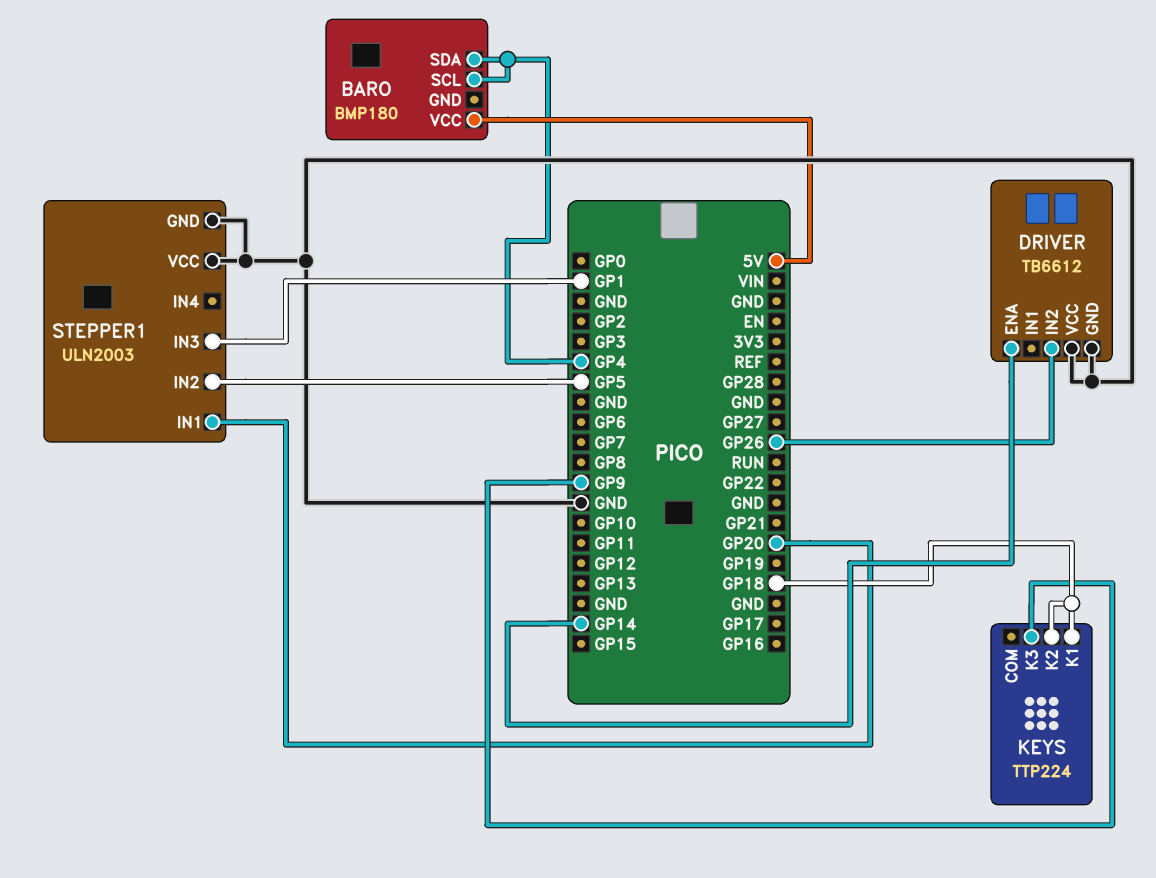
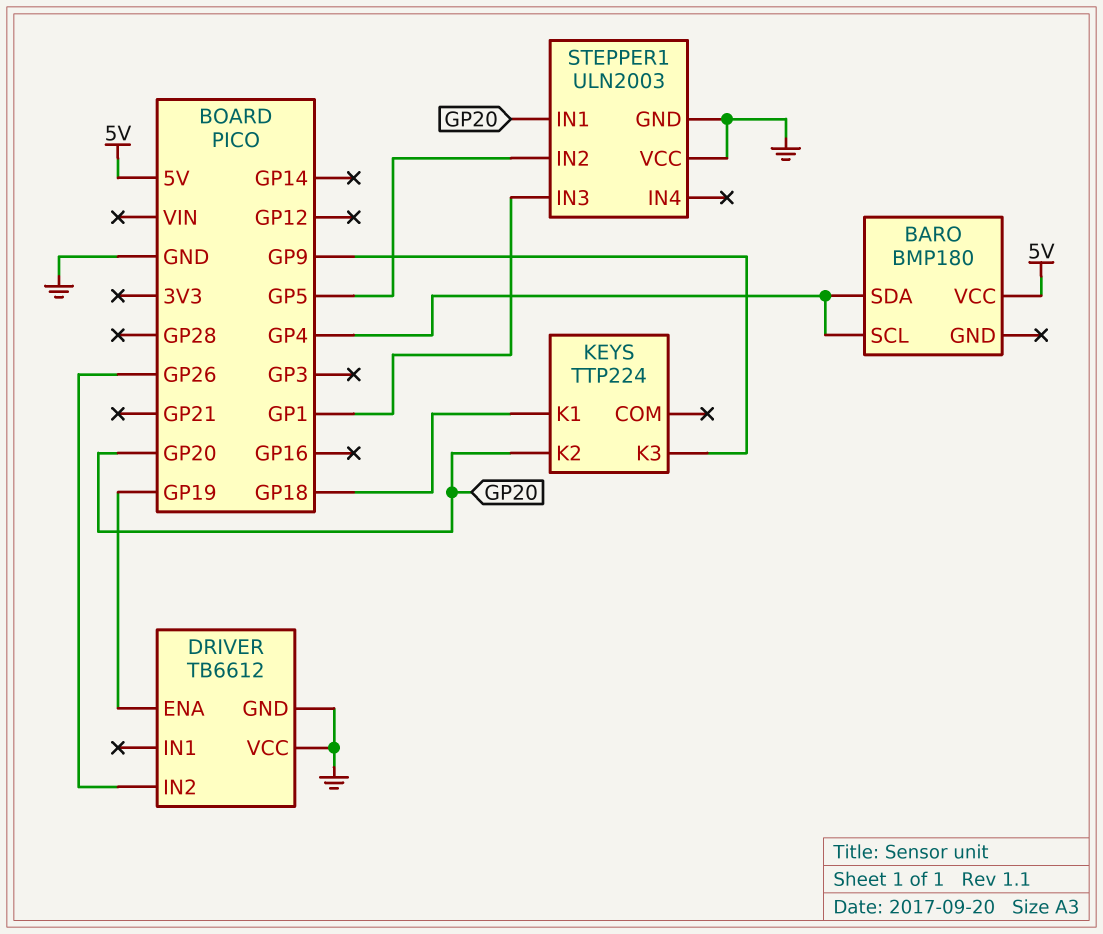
DRIVER pin ENA: GP14 -> GP19
KEYS pin K2: GP18 -> GP20

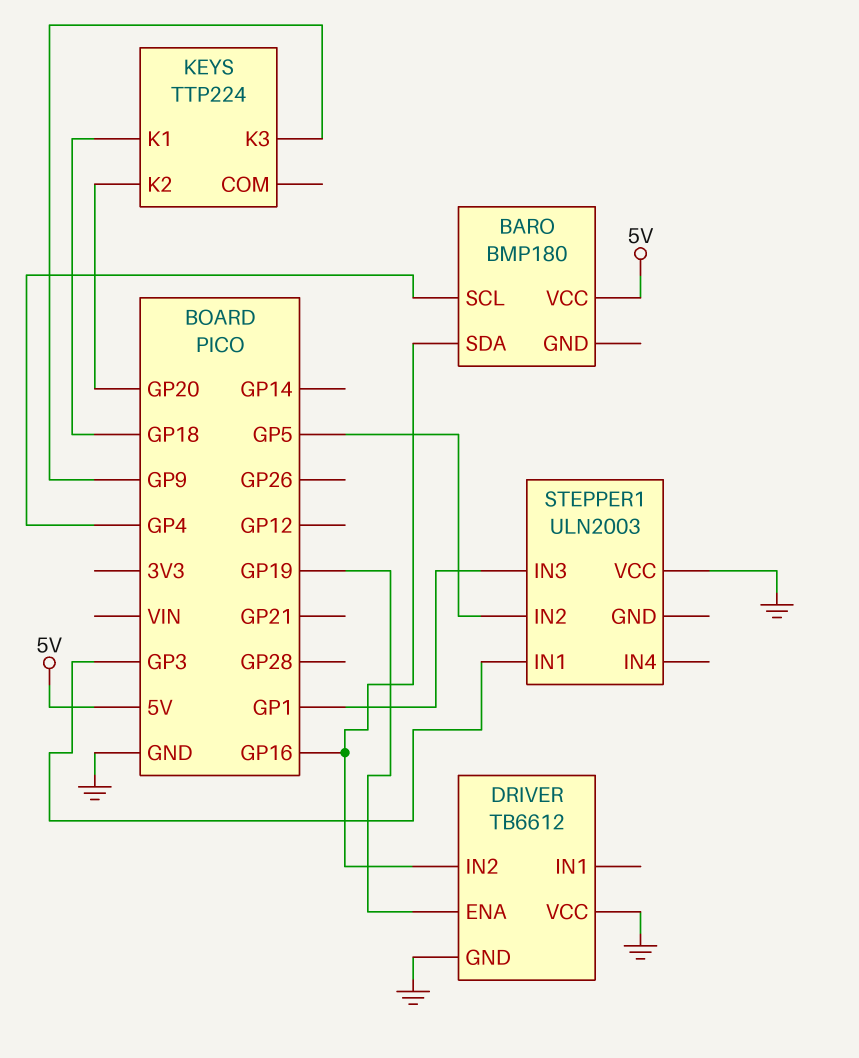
BARO pin SDA: GP4 -> GP16
DRIVER pin IN2: GP26 -> GP16
STEPPER1 pin GND: GND -> none
STEPPER1 pin IN1: GP20 -> GP3

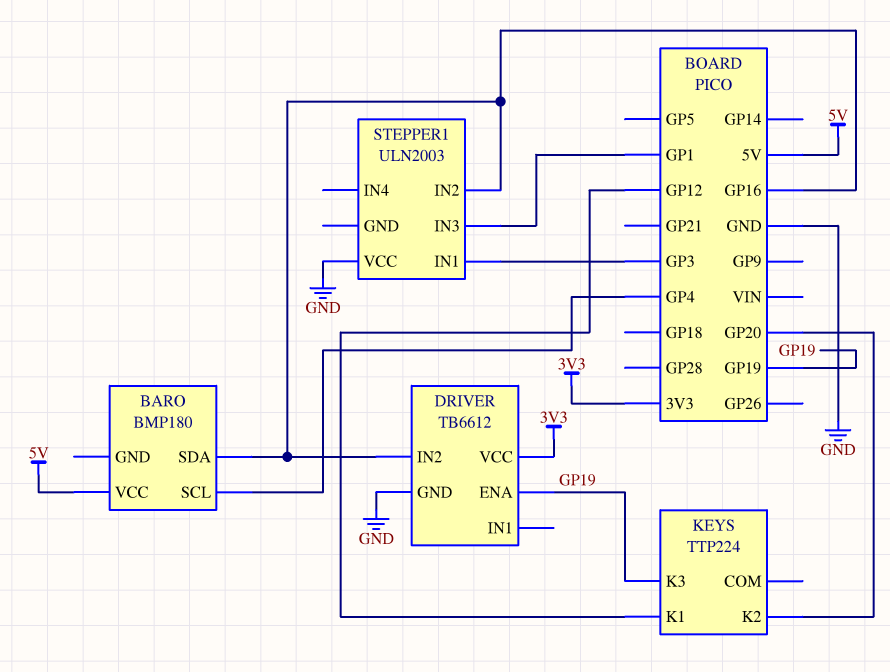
DRIVER pin VCC: GND -> 3V3
KEYS pin K1: GP18 -> GP12
KEYS pin K3: GP9 -> GP19
STEPPER1 pin IN2: GP5 -> GP16

